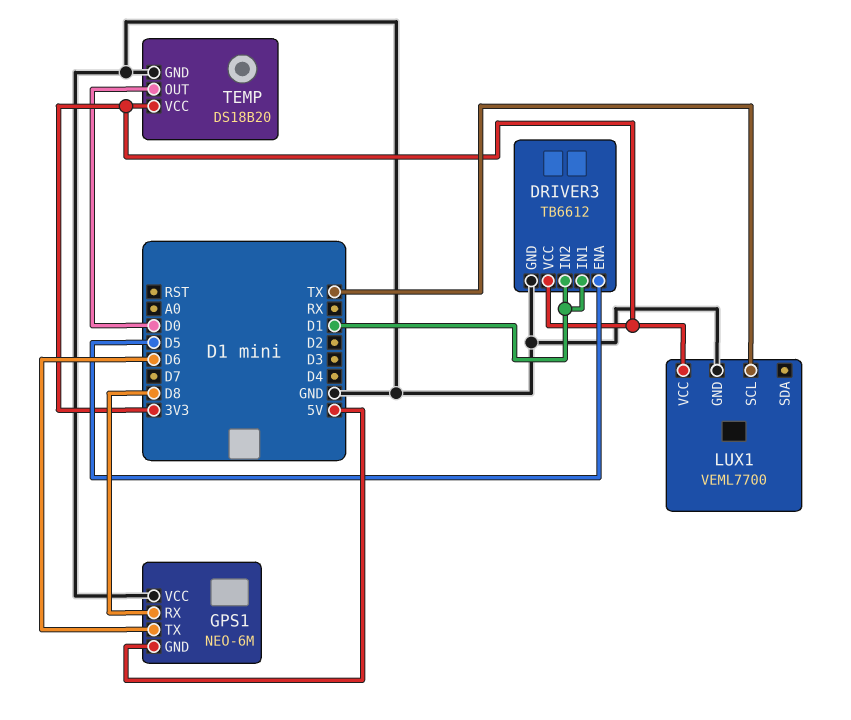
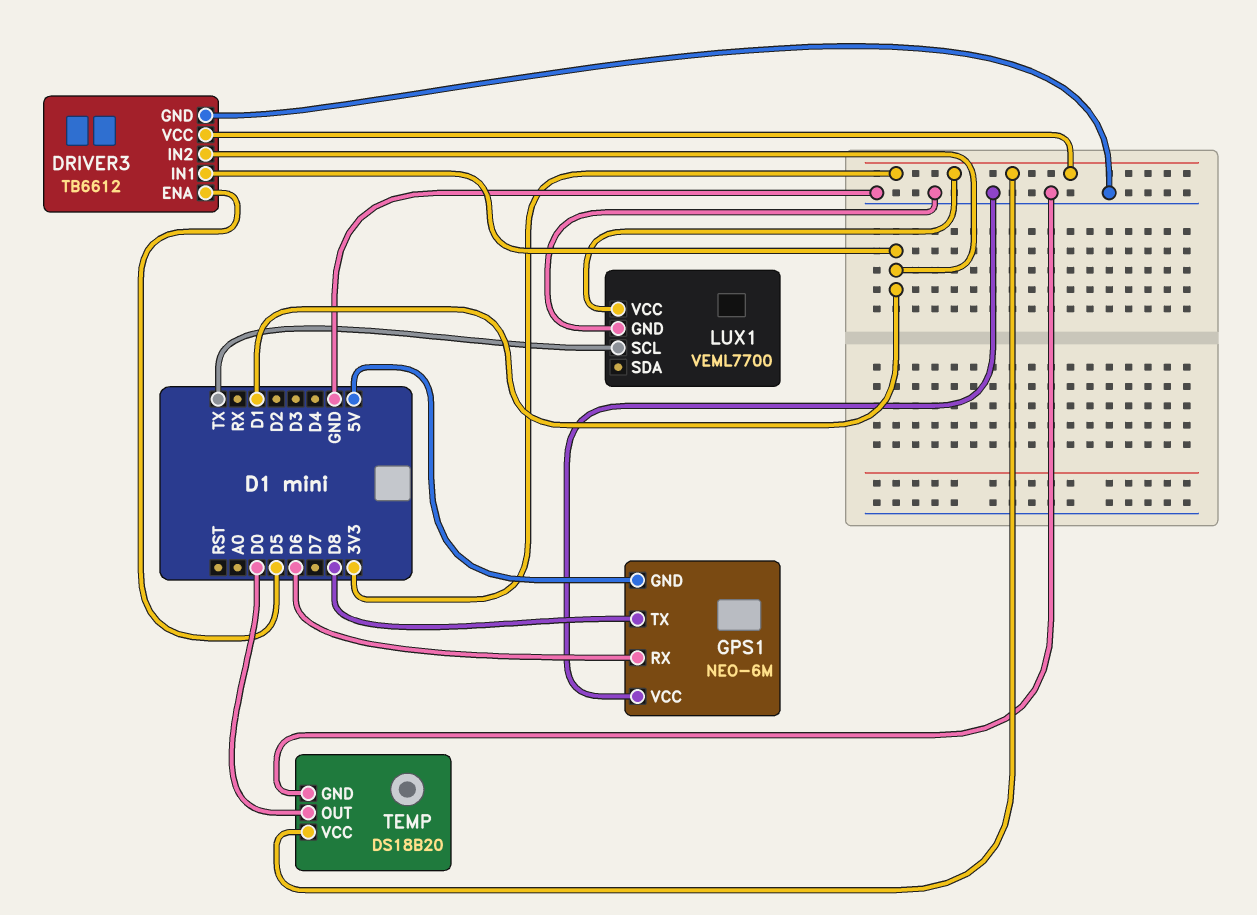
GPS1 pin RX: D8 -> D6
GPS1 pin TX: D6 -> D8

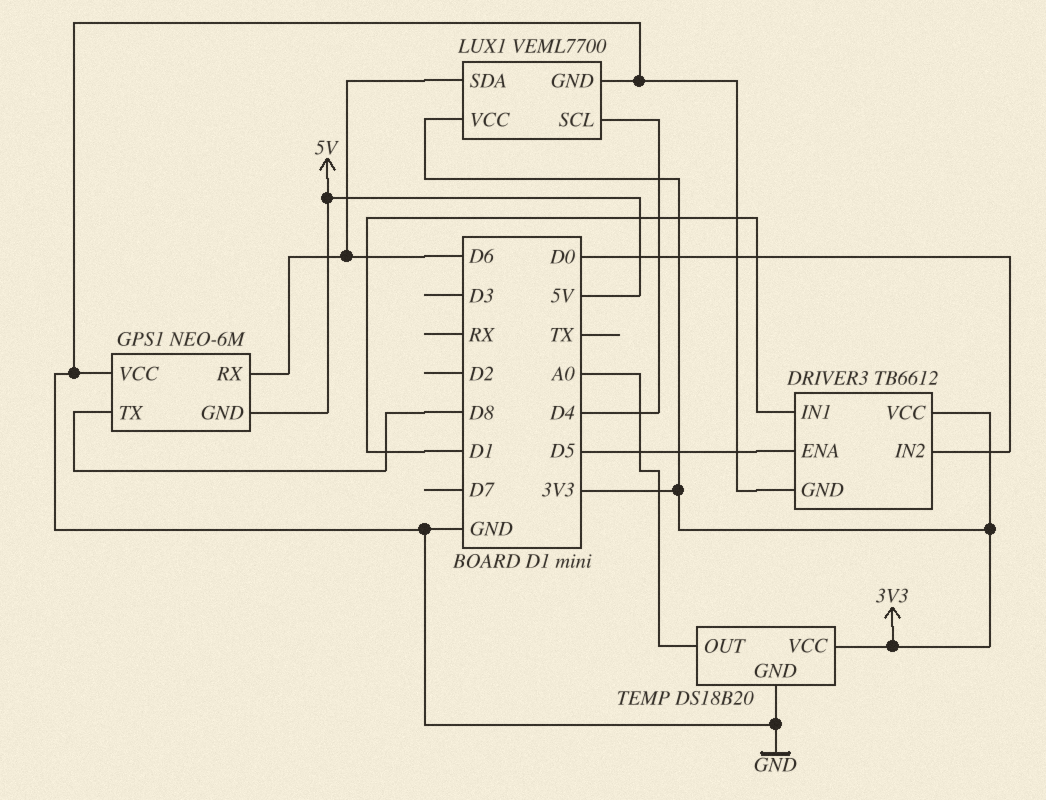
DRIVER3 pin IN2: D1 -> D0
LUX1 pin SCL: TX -> D4
LUX1 pin SDA: none -> D6
TEMP pin OUT: D0 -> A0

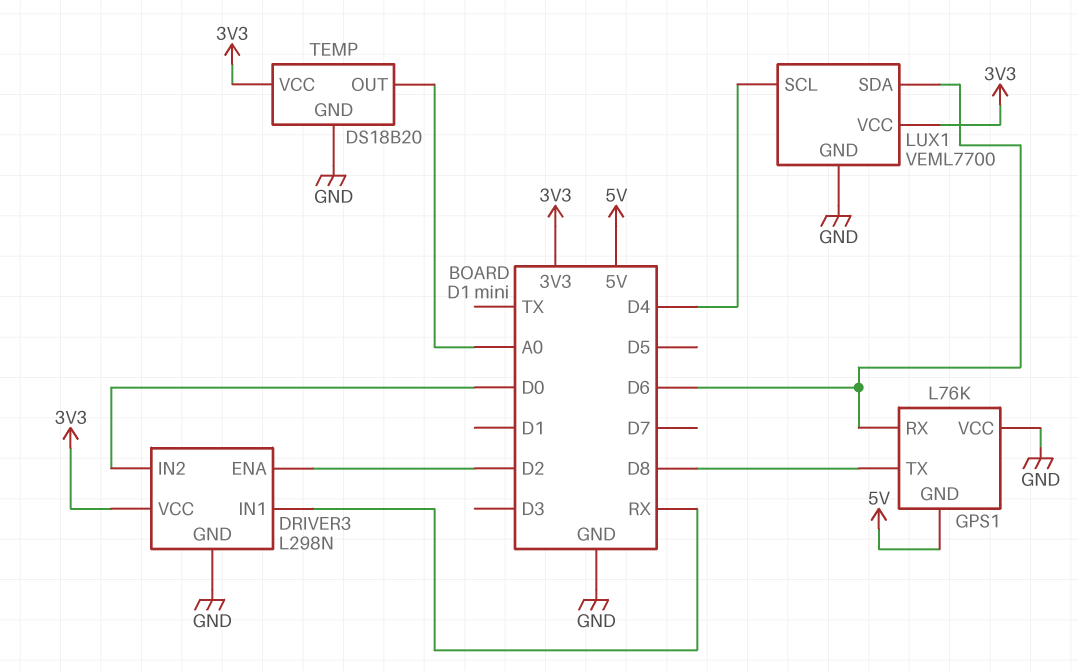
DRIVER3: TB6612 -> L298N
DRIVER3 pin ENA: D5 -> D2
DRIVER3 pin IN1: D1 -> RX
GPS1: NEO-6M -> L76K

